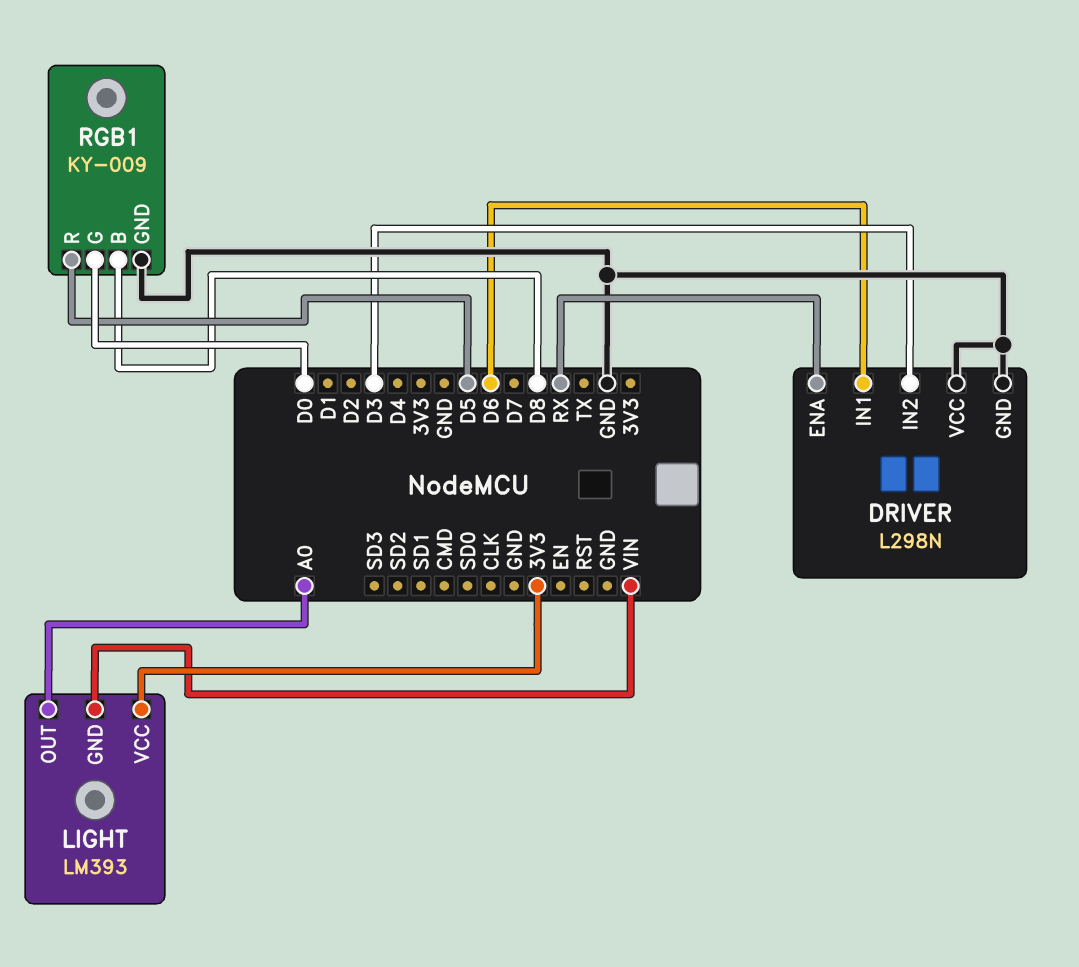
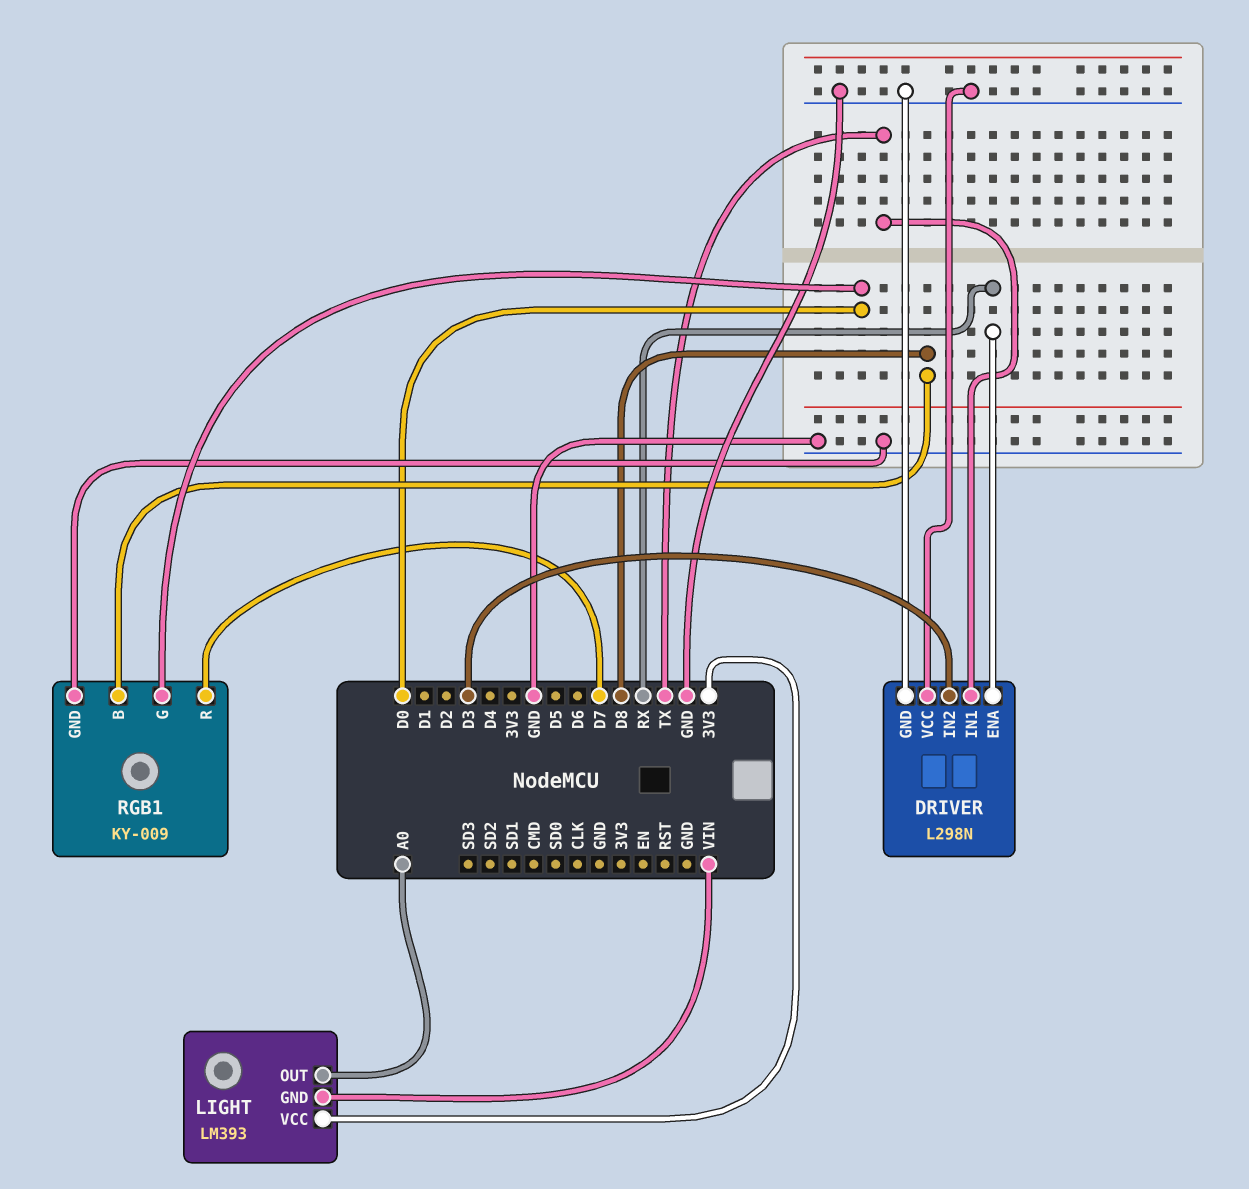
DRIVER pin IN1: D6 -> TX
RGB1 pin R: D5 -> D7

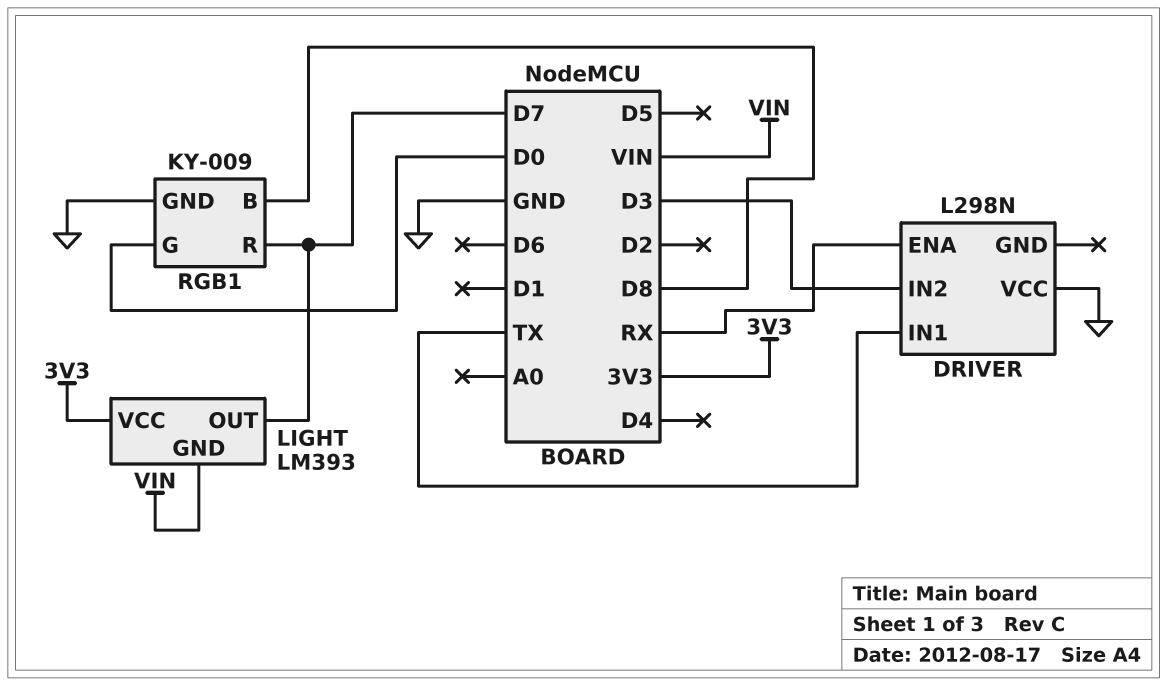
DRIVER pin GND: GND -> none
LIGHT pin OUT: A0 -> D7

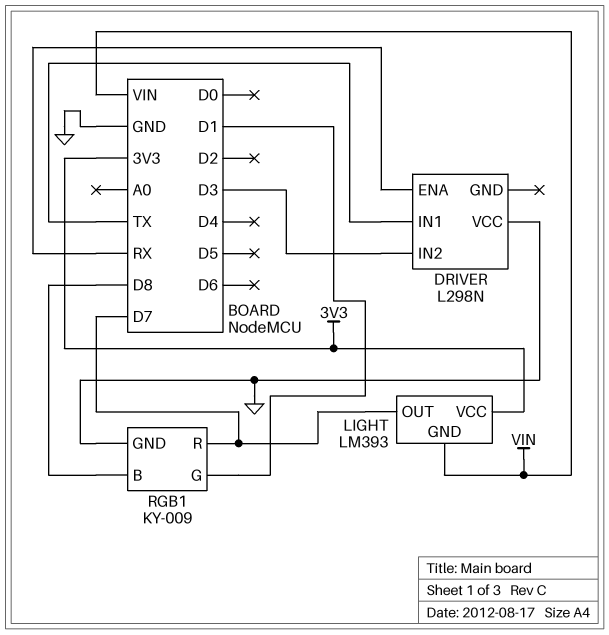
RGB1 pin G: D0 -> D1

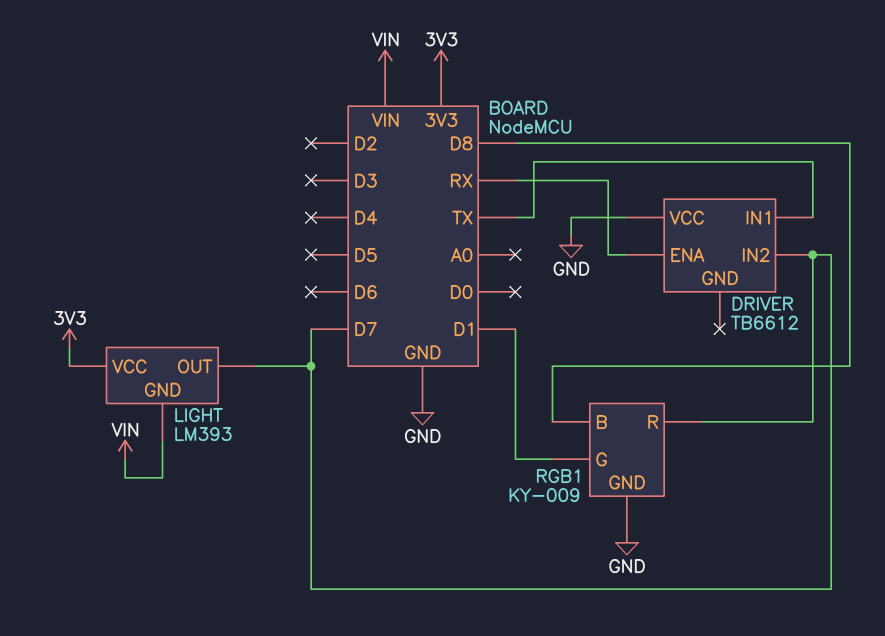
DRIVER: L298N -> TB6612
DRIVER pin IN2: D3 -> D7

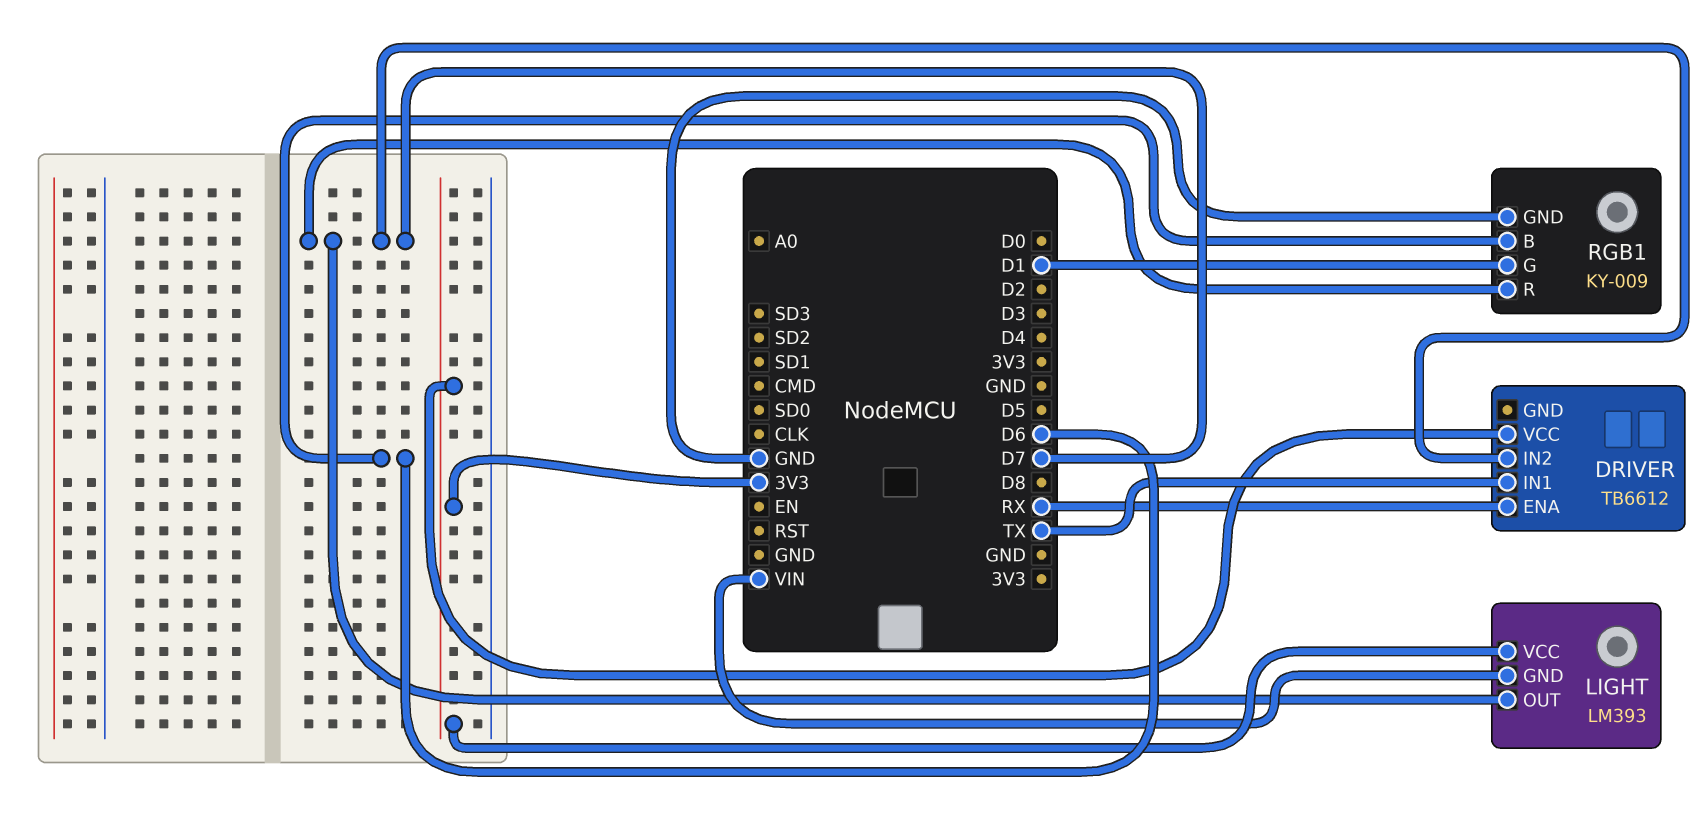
DRIVER pin VCC: GND -> 3V3
RGB1 pin B: D8 -> D6

